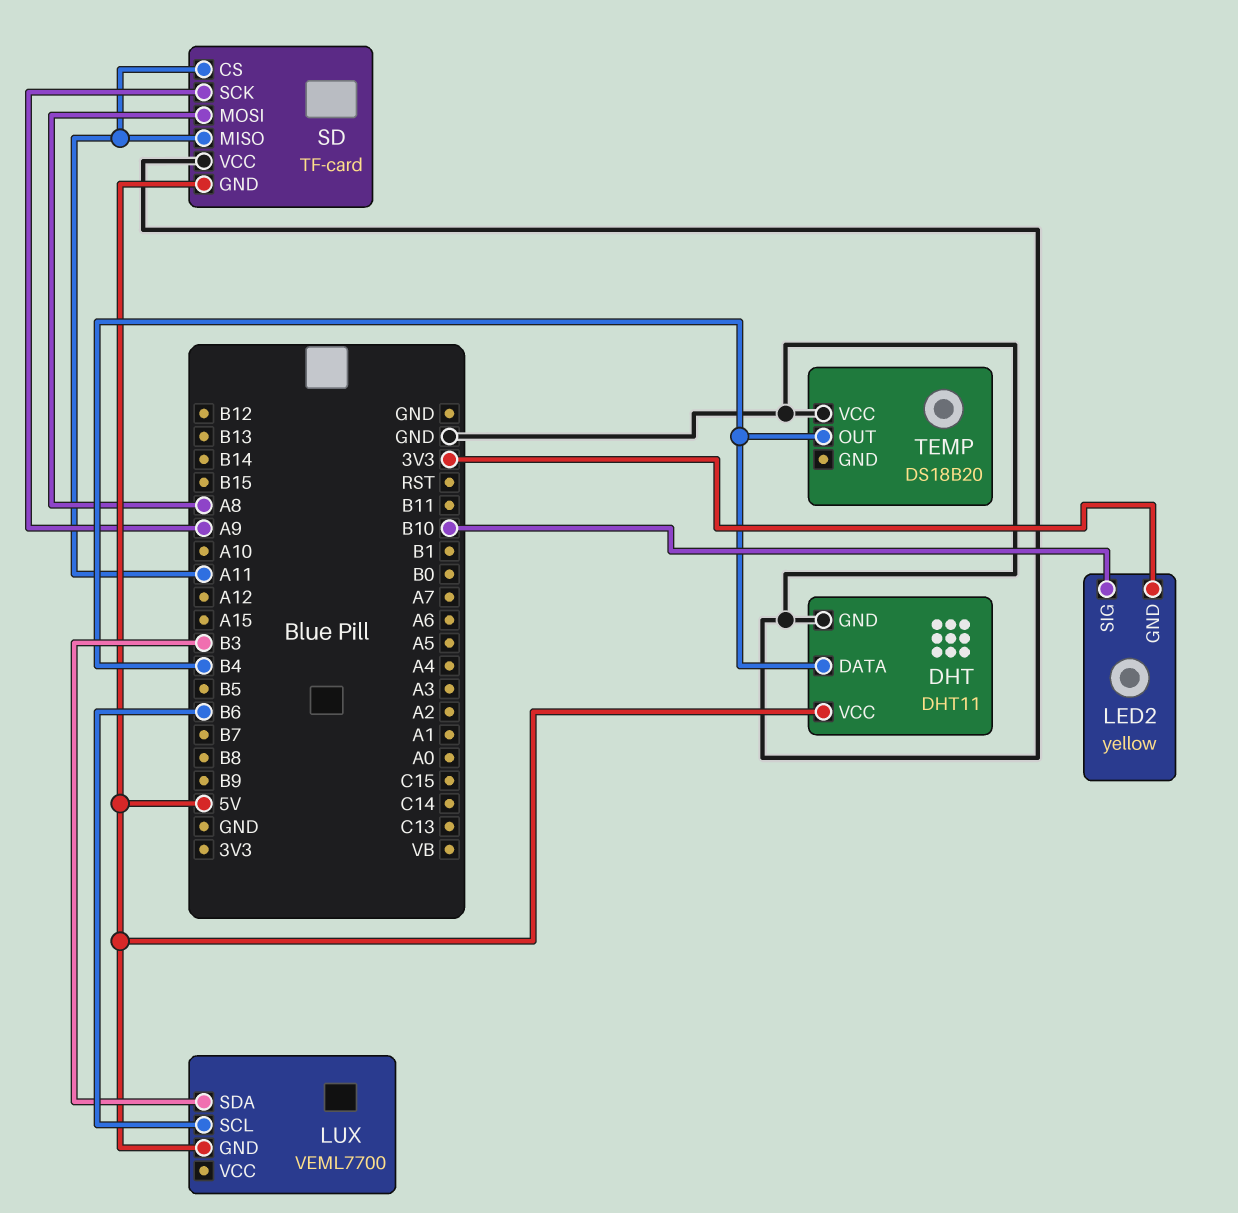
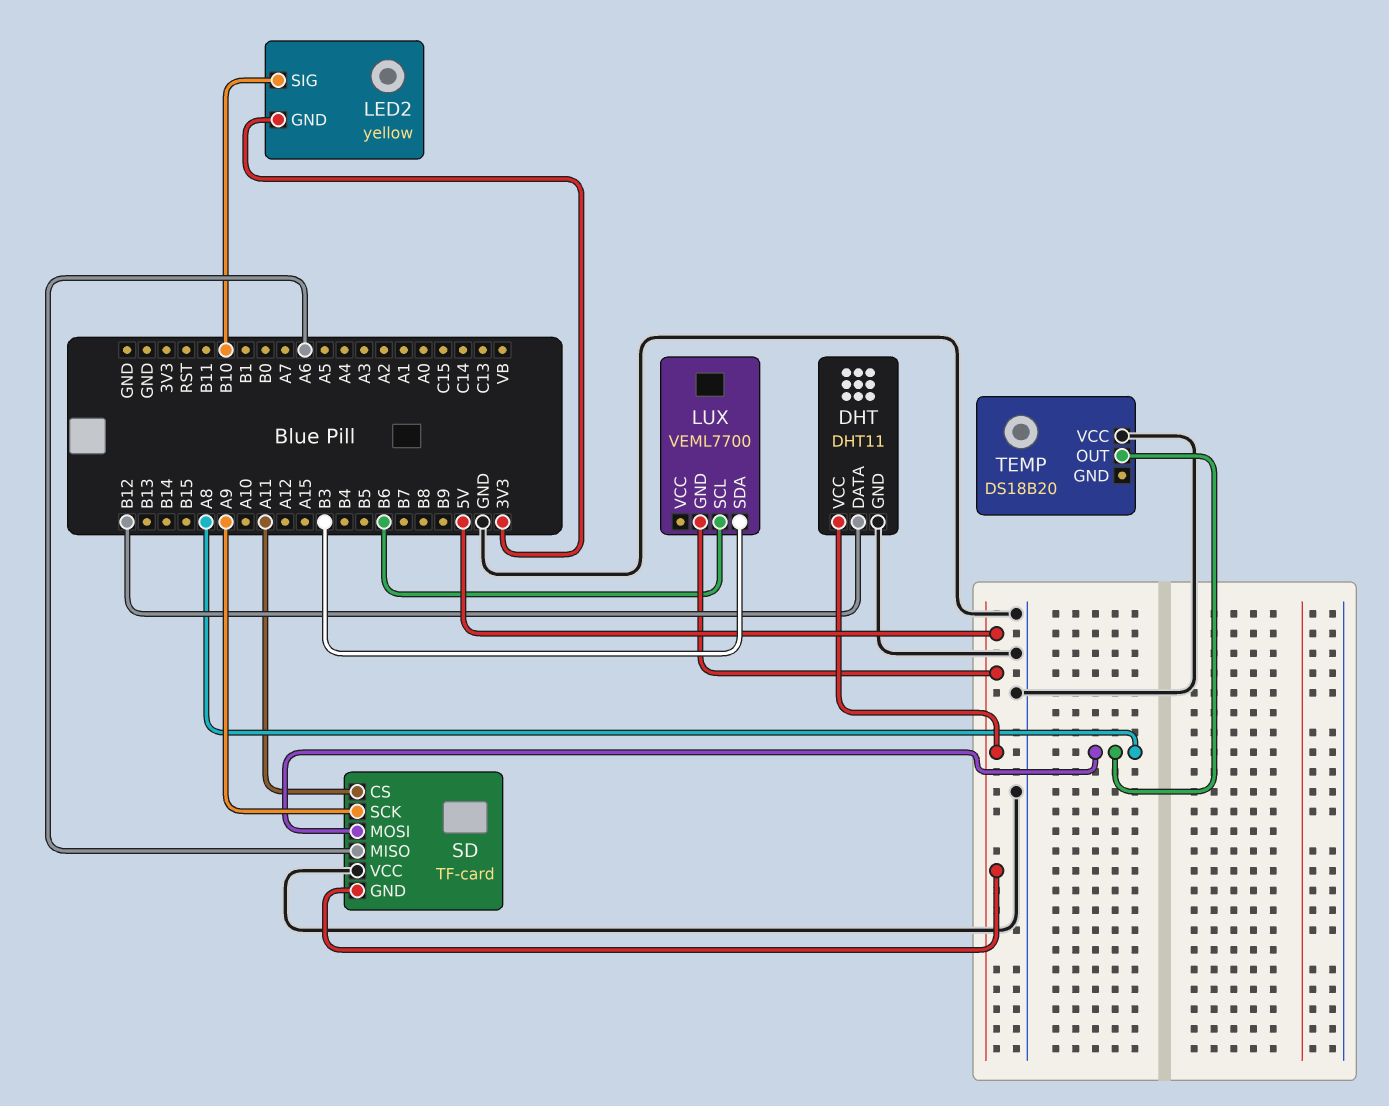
DHT pin DATA: B4 -> B12
SD pin MISO: A11 -> A6
TEMP pin OUT: B4 -> A8

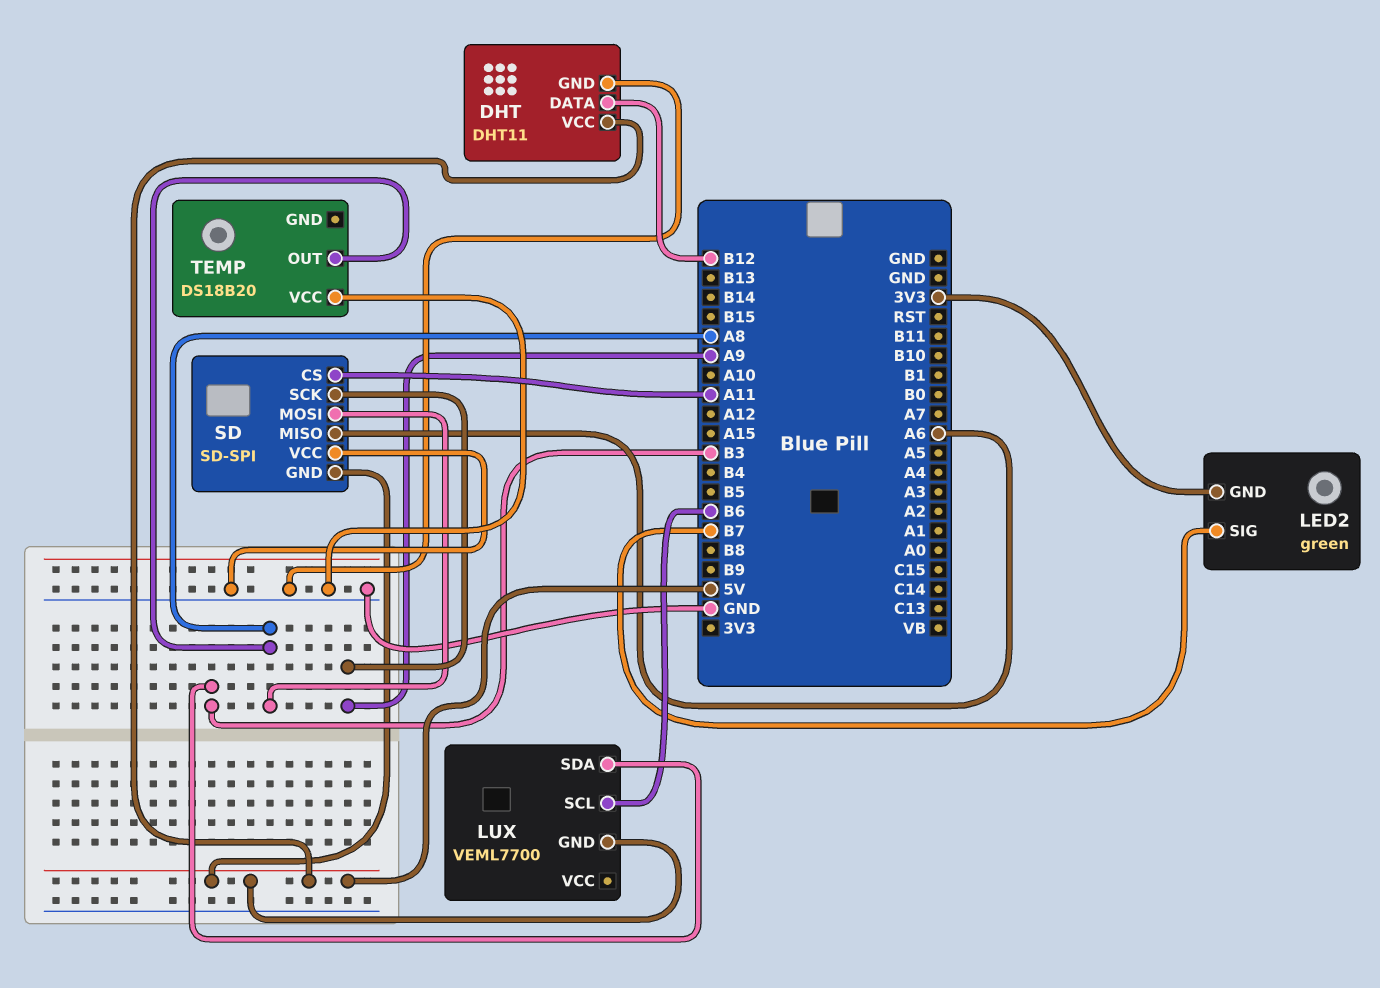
LED2: yellow -> green
LED2 pin SIG: B10 -> B7
SD: TF-card -> SD-SPI

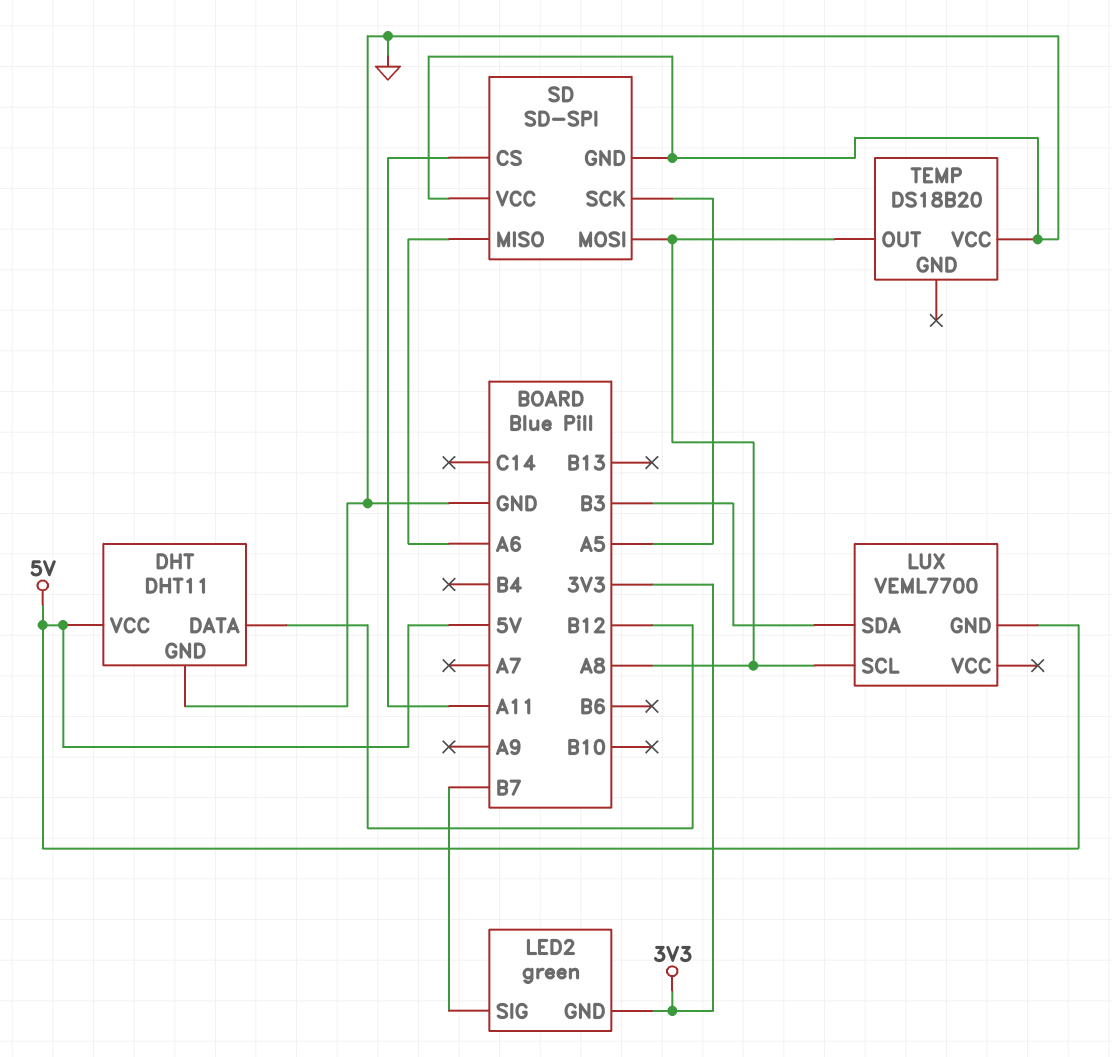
LUX pin SCL: B6 -> A8
SD pin GND: 5V -> GND
SD pin SCK: A9 -> A5

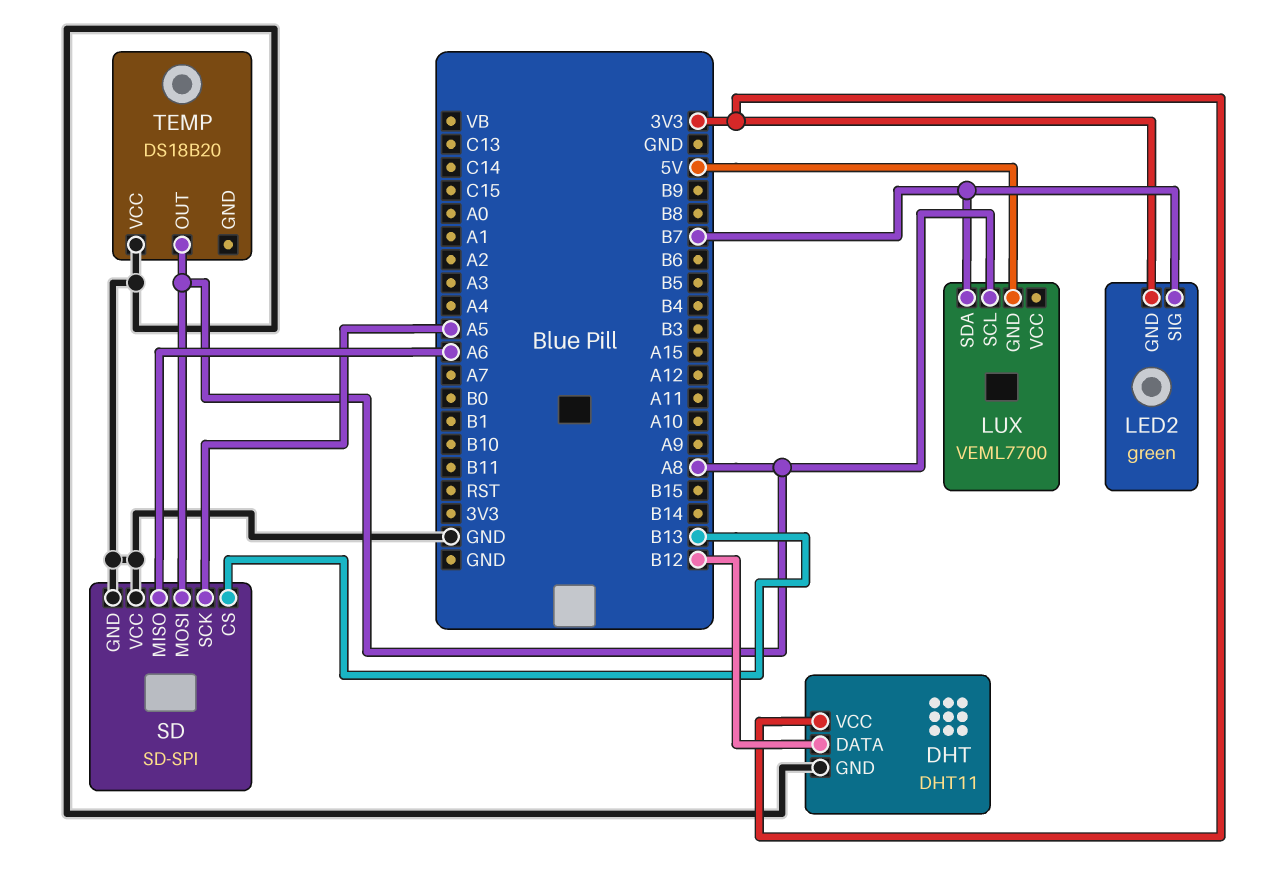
DHT pin VCC: 5V -> 3V3
LUX pin SDA: B3 -> B7
SD pin CS: A11 -> B13

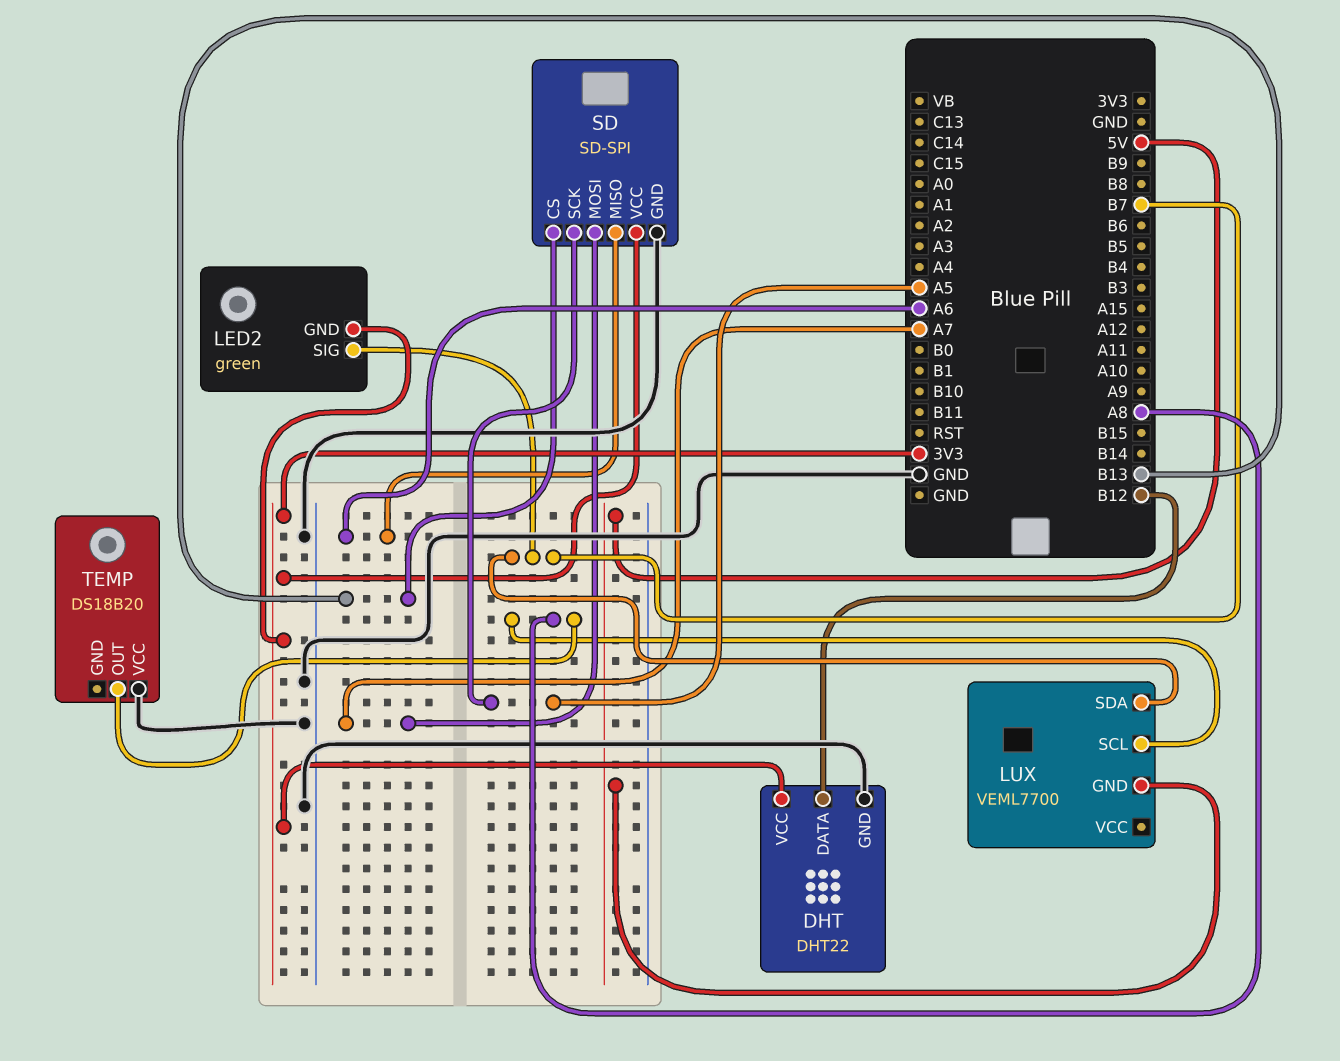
DHT: DHT11 -> DHT22
SD pin MOSI: A8 -> A7
SD pin VCC: GND -> 3V3

